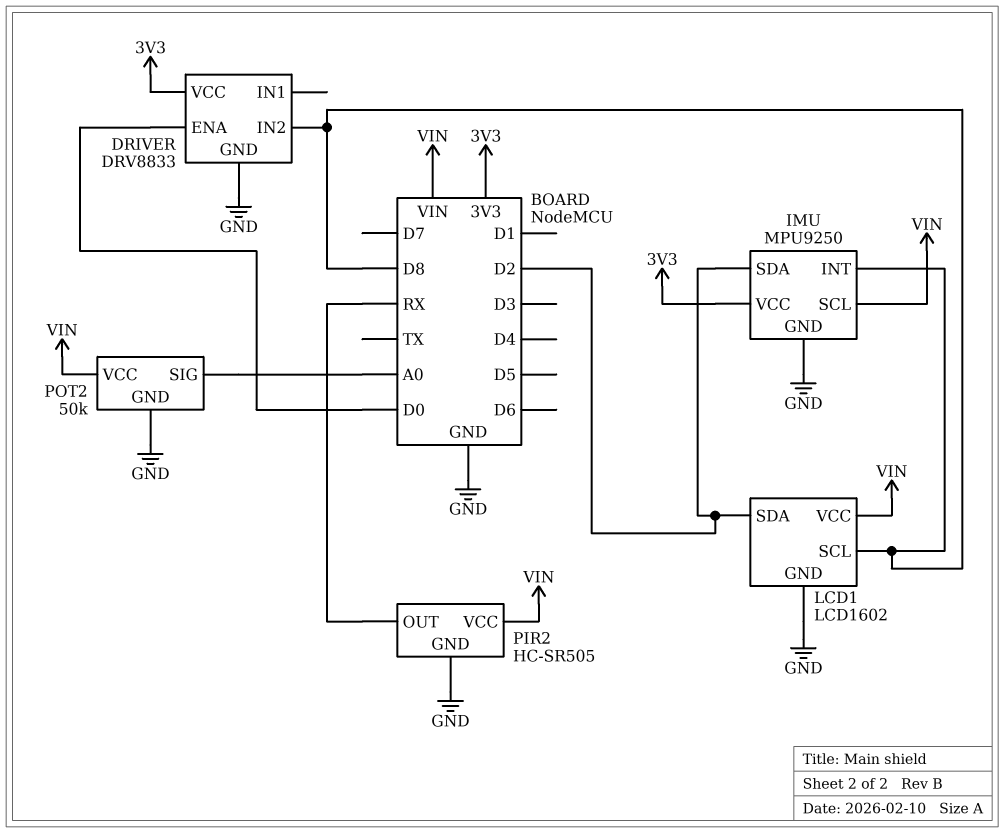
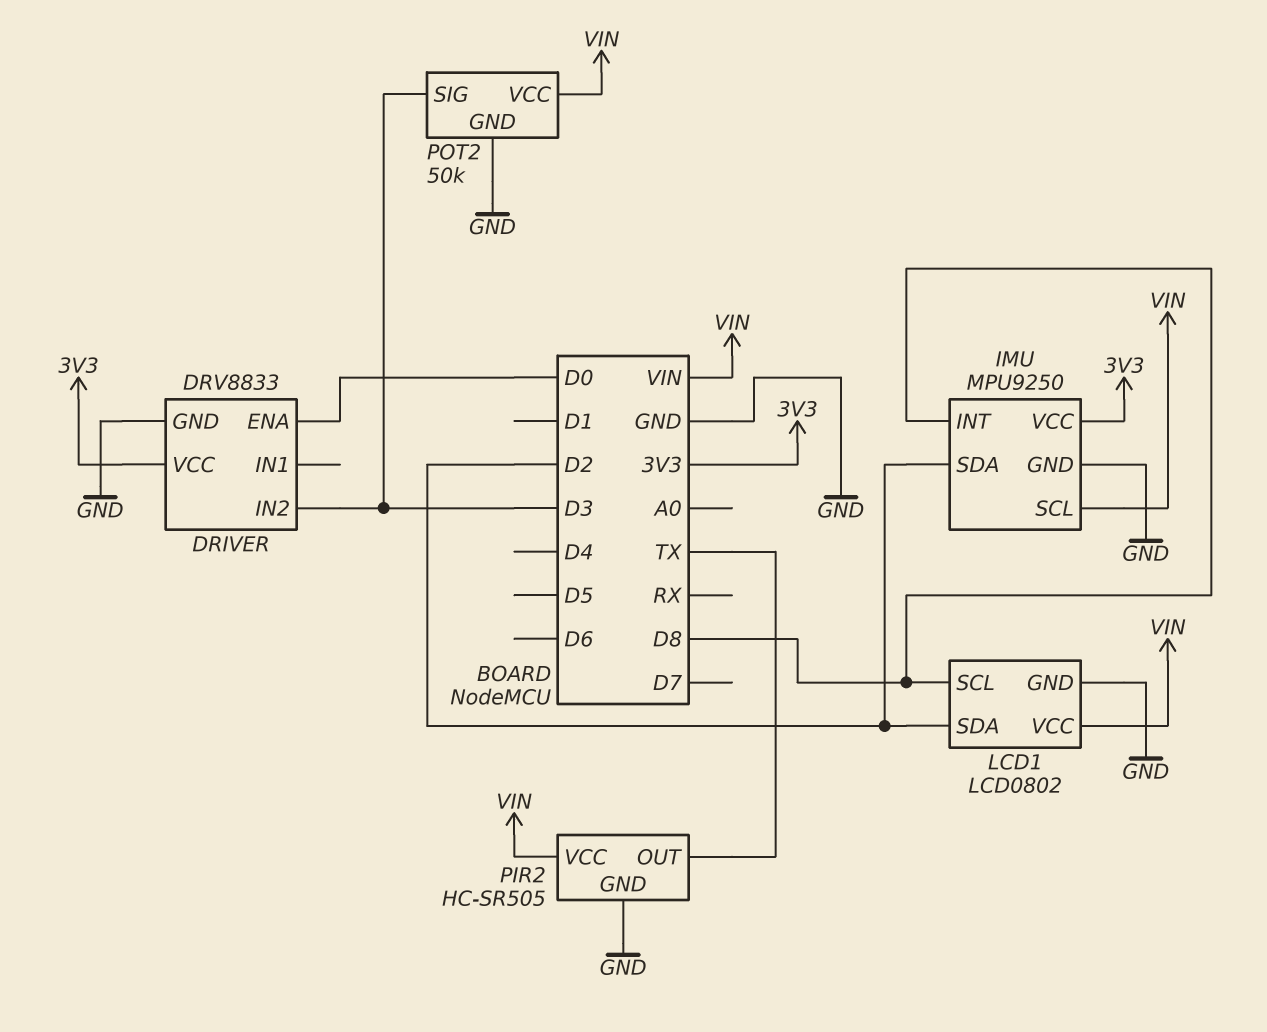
DRIVER pin IN2: D8 -> D3
LCD1: LCD1602 -> LCD0802
PIR2 pin OUT: RX -> TX
POT2 pin SIG: A0 -> D3

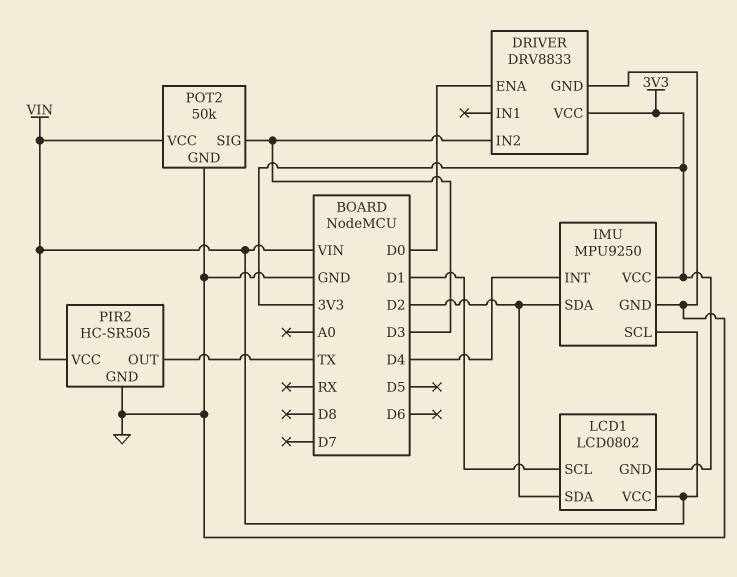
IMU pin INT: D8 -> D4
LCD1 pin GND: GND -> 3V3
LCD1 pin SCL: D8 -> D1

